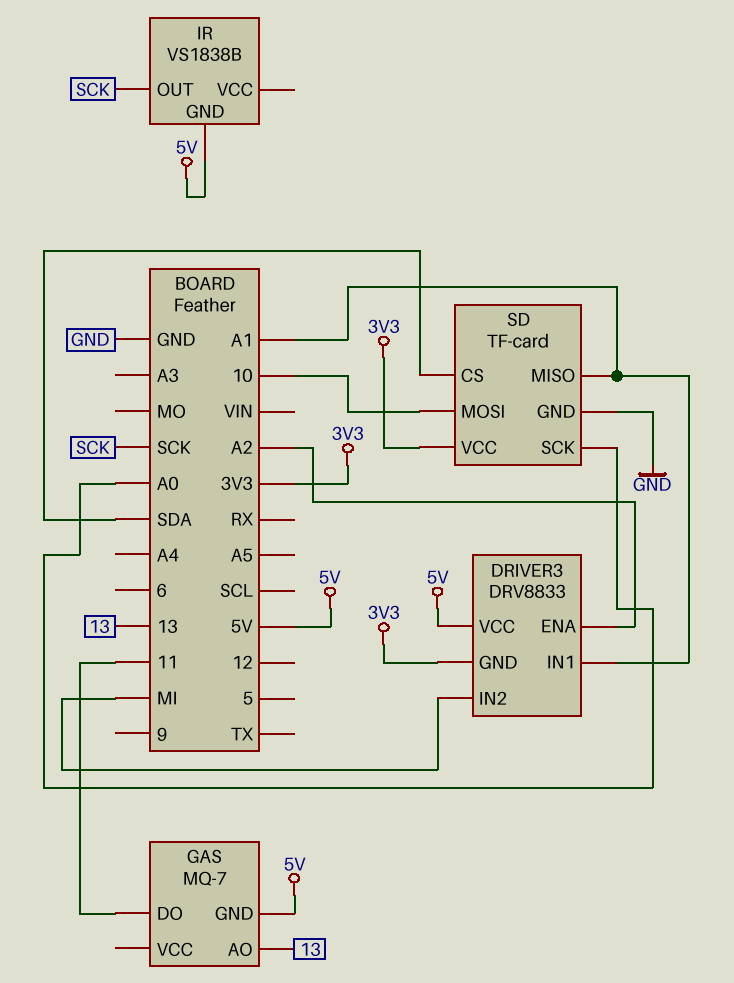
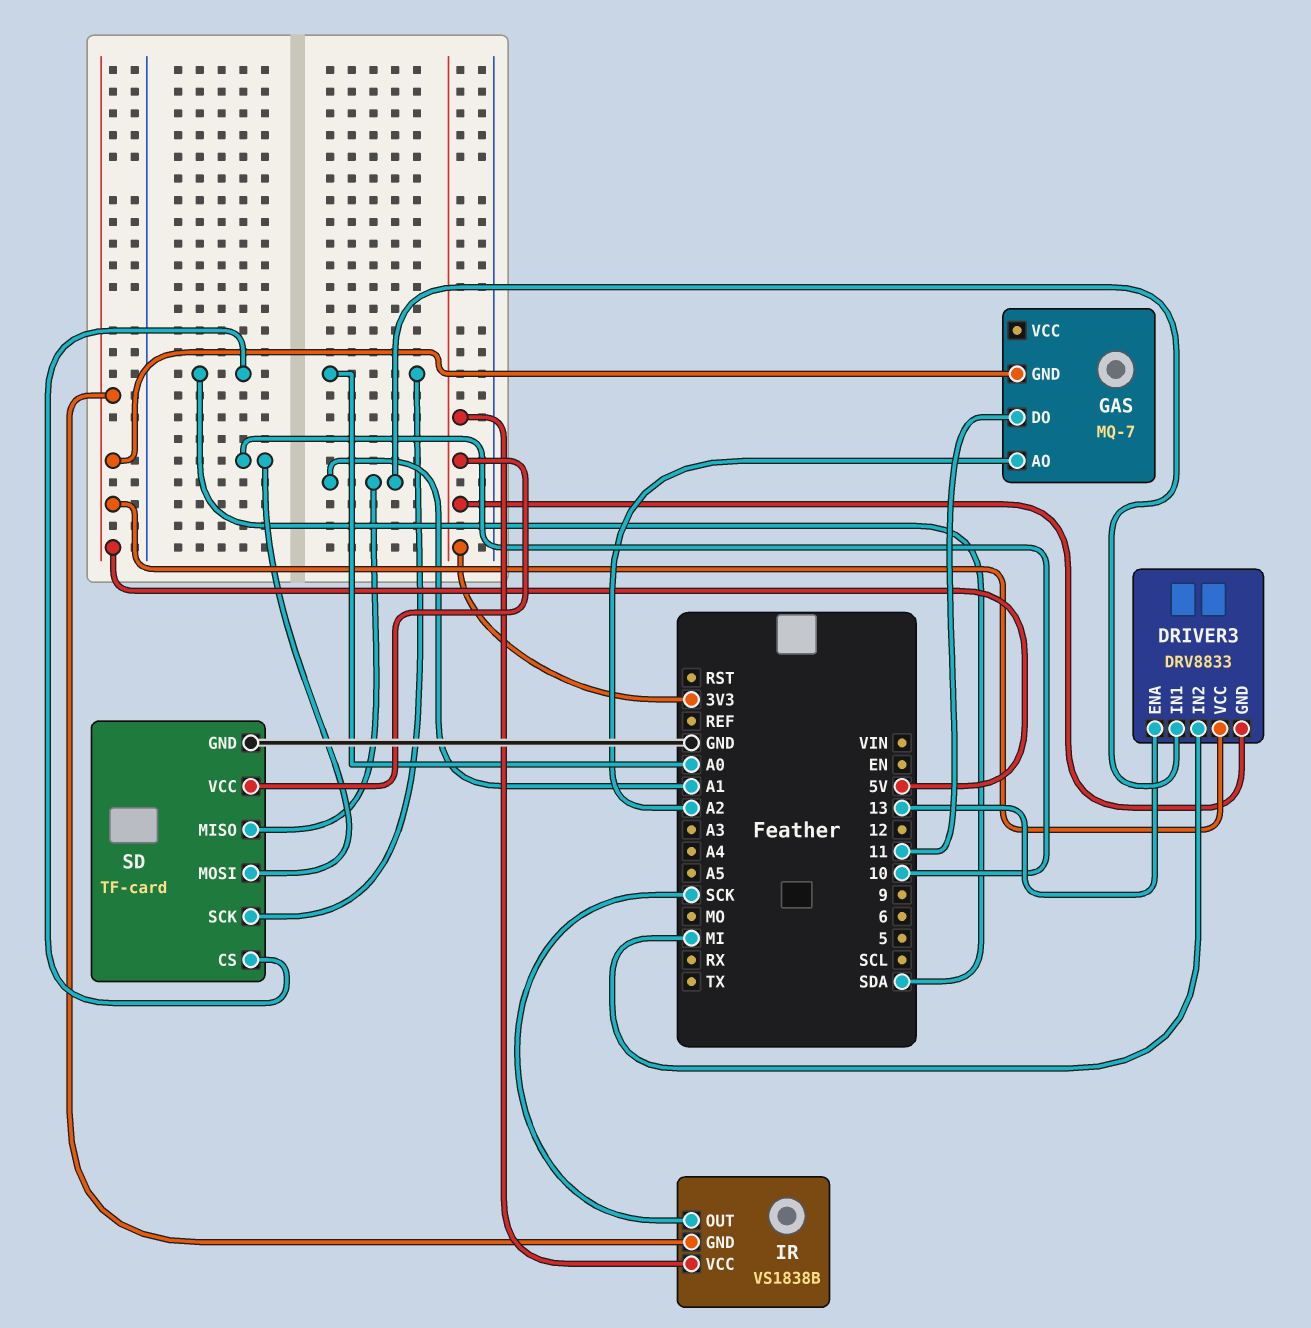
DRIVER3 pin ENA: A2 -> 13
GAS pin AO: 13 -> A2
IR pin VCC: none -> 3V3

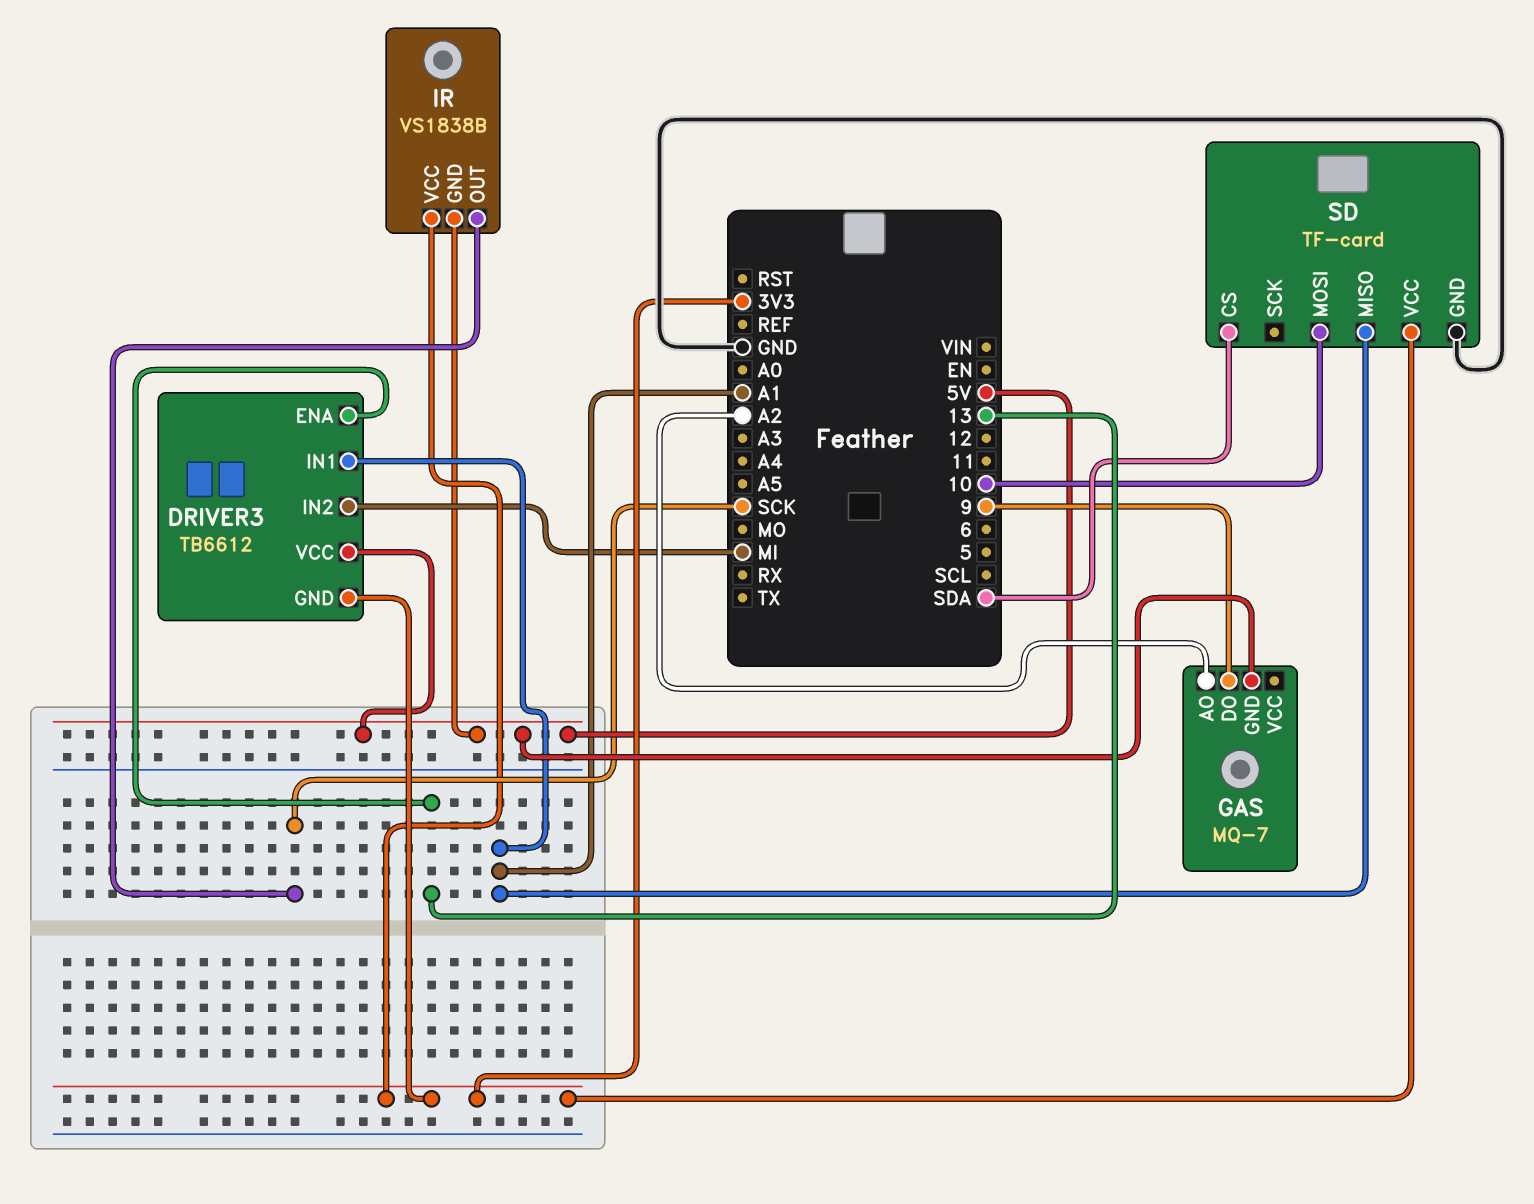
DRIVER3: DRV8833 -> TB6612
GAS pin DO: 11 -> 9
SD pin SCK: A0 -> none

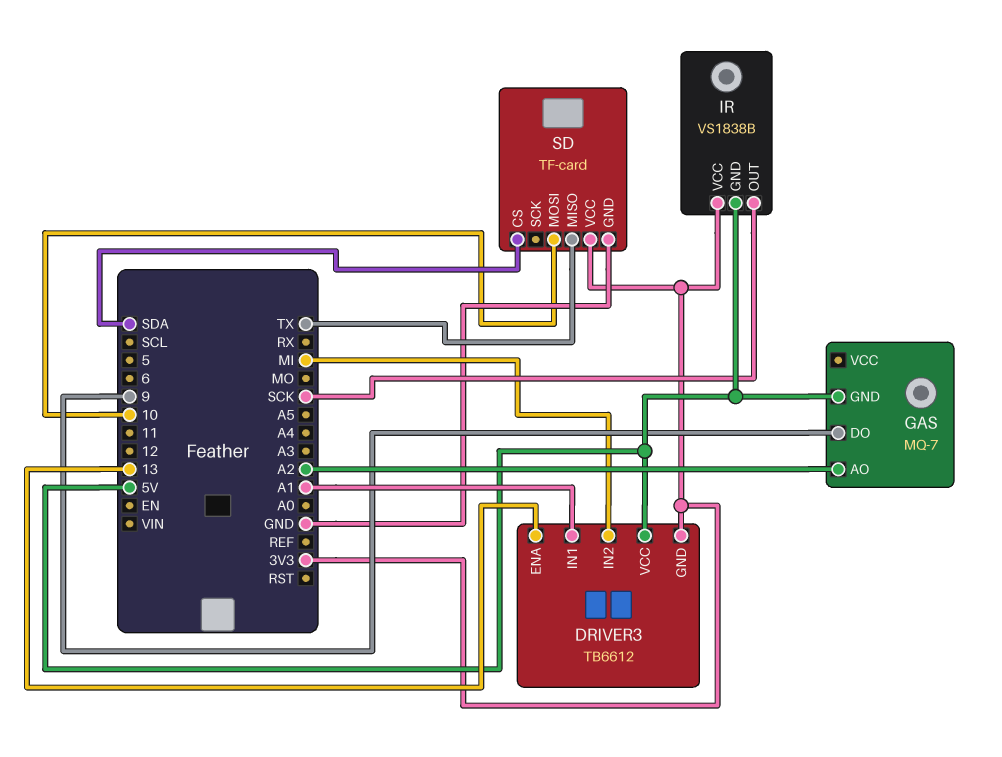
SD pin MISO: A1 -> TX

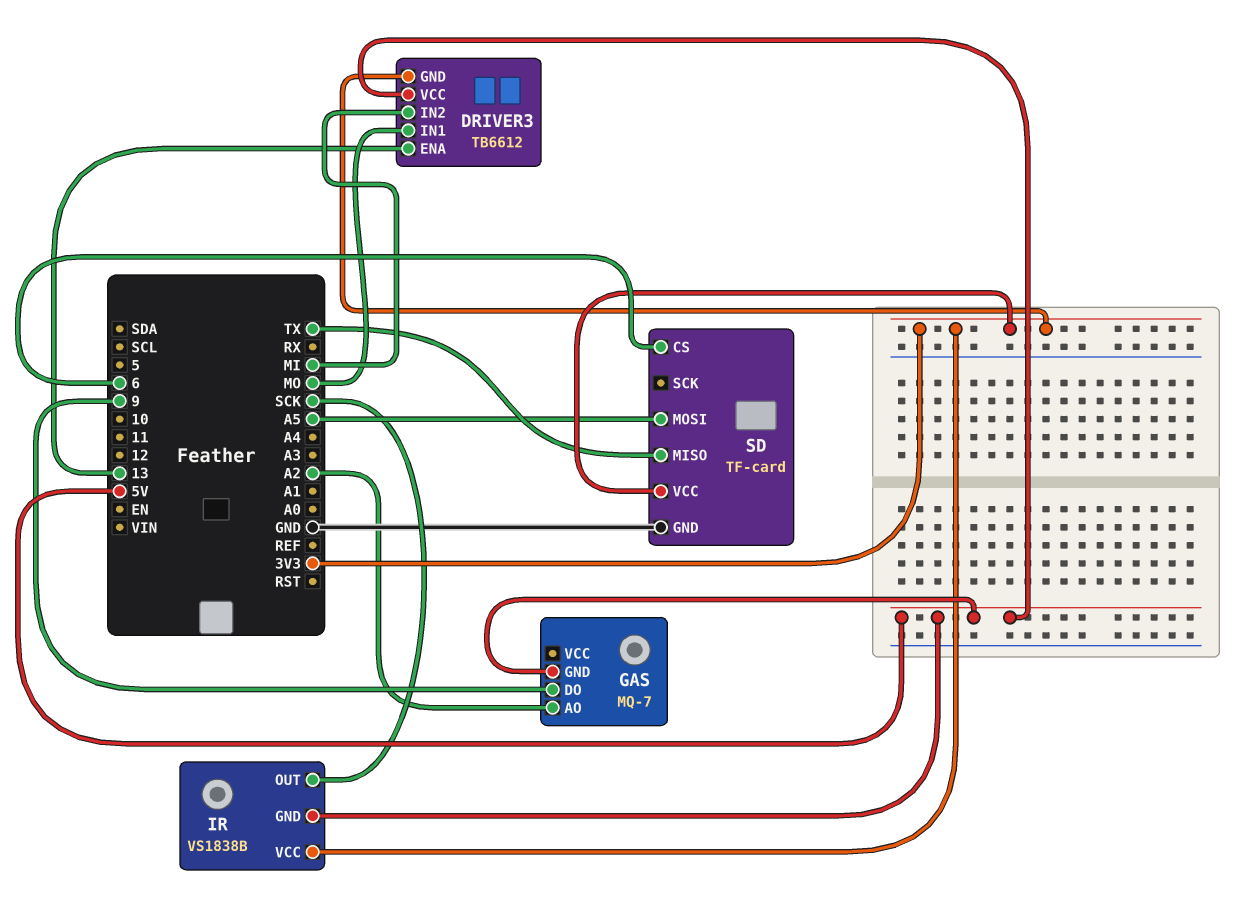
DRIVER3 pin IN1: A1 -> MO
SD pin CS: SDA -> 6
SD pin MOSI: 10 -> A5

